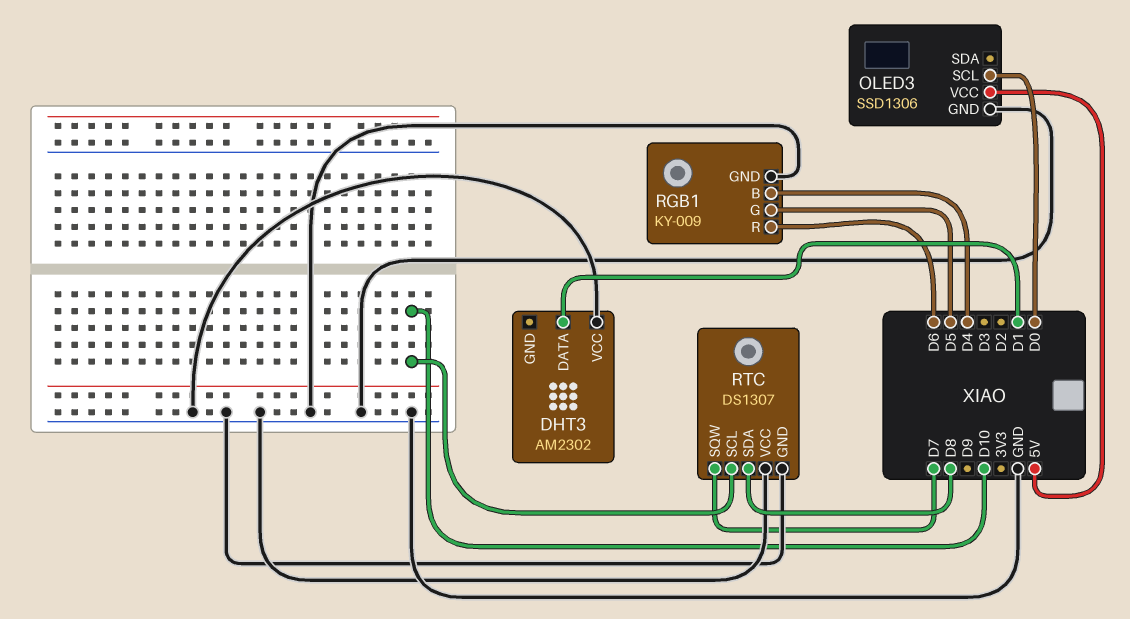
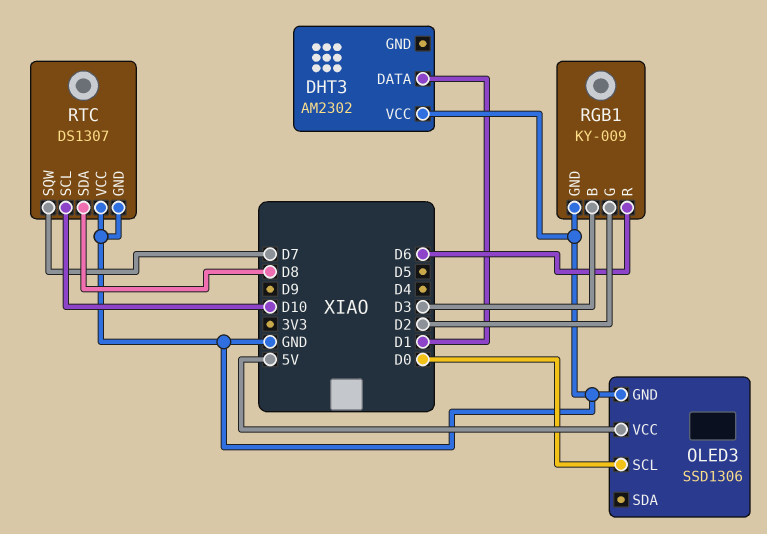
RGB1 pin B: D4 -> D3
RGB1 pin G: D5 -> D2

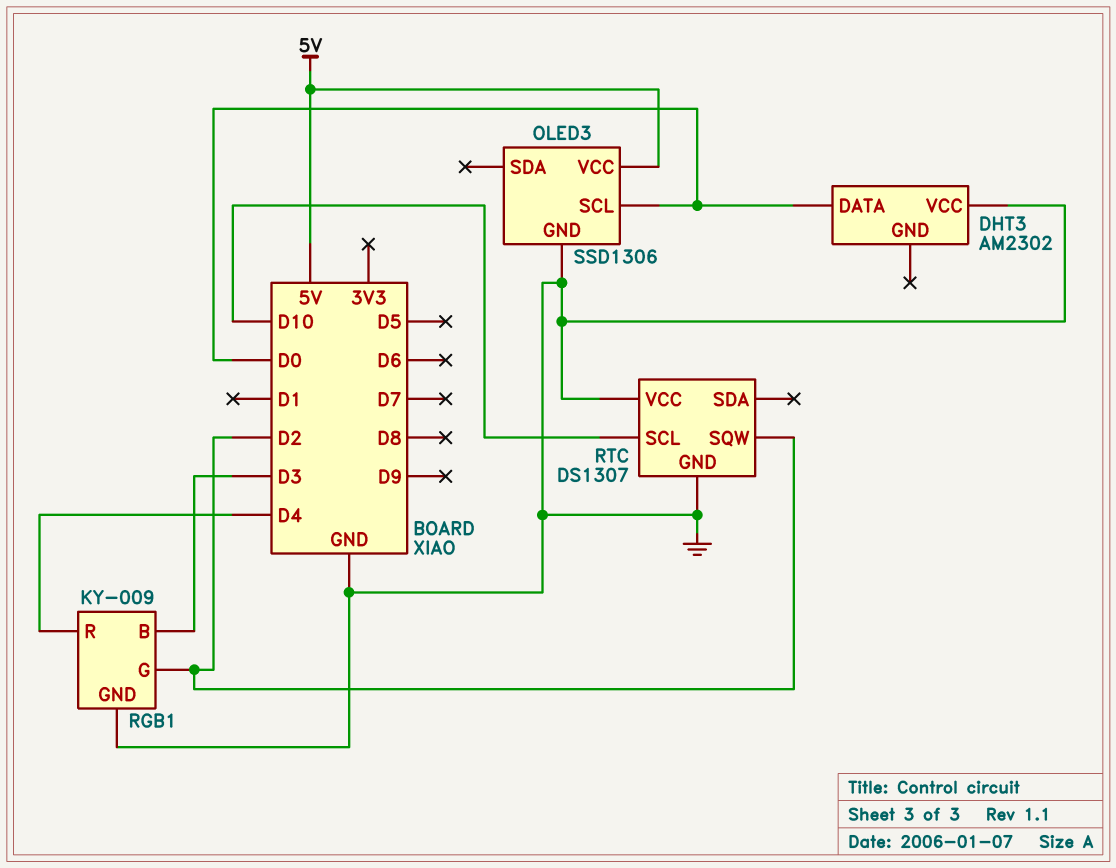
DHT3 pin DATA: D1 -> D0
RGB1 pin R: D6 -> D4
RTC pin SDA: D8 -> none
RTC pin SQW: D7 -> D2

